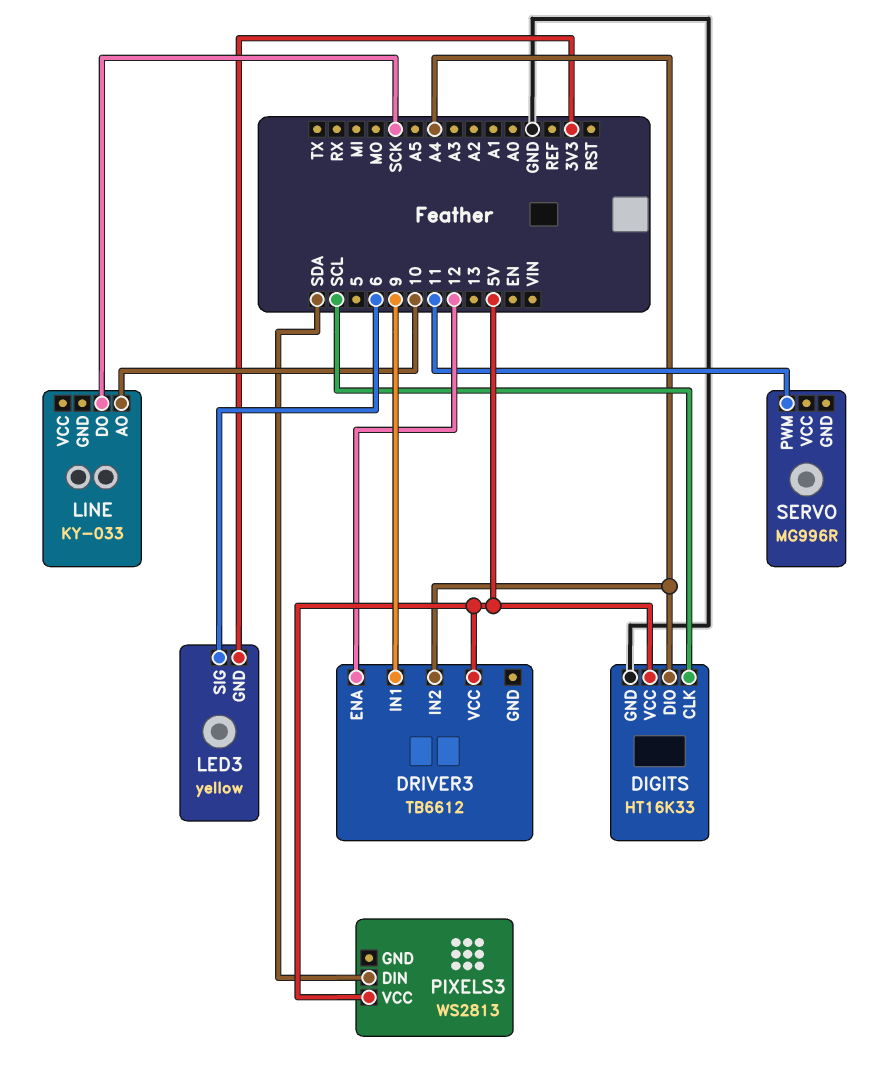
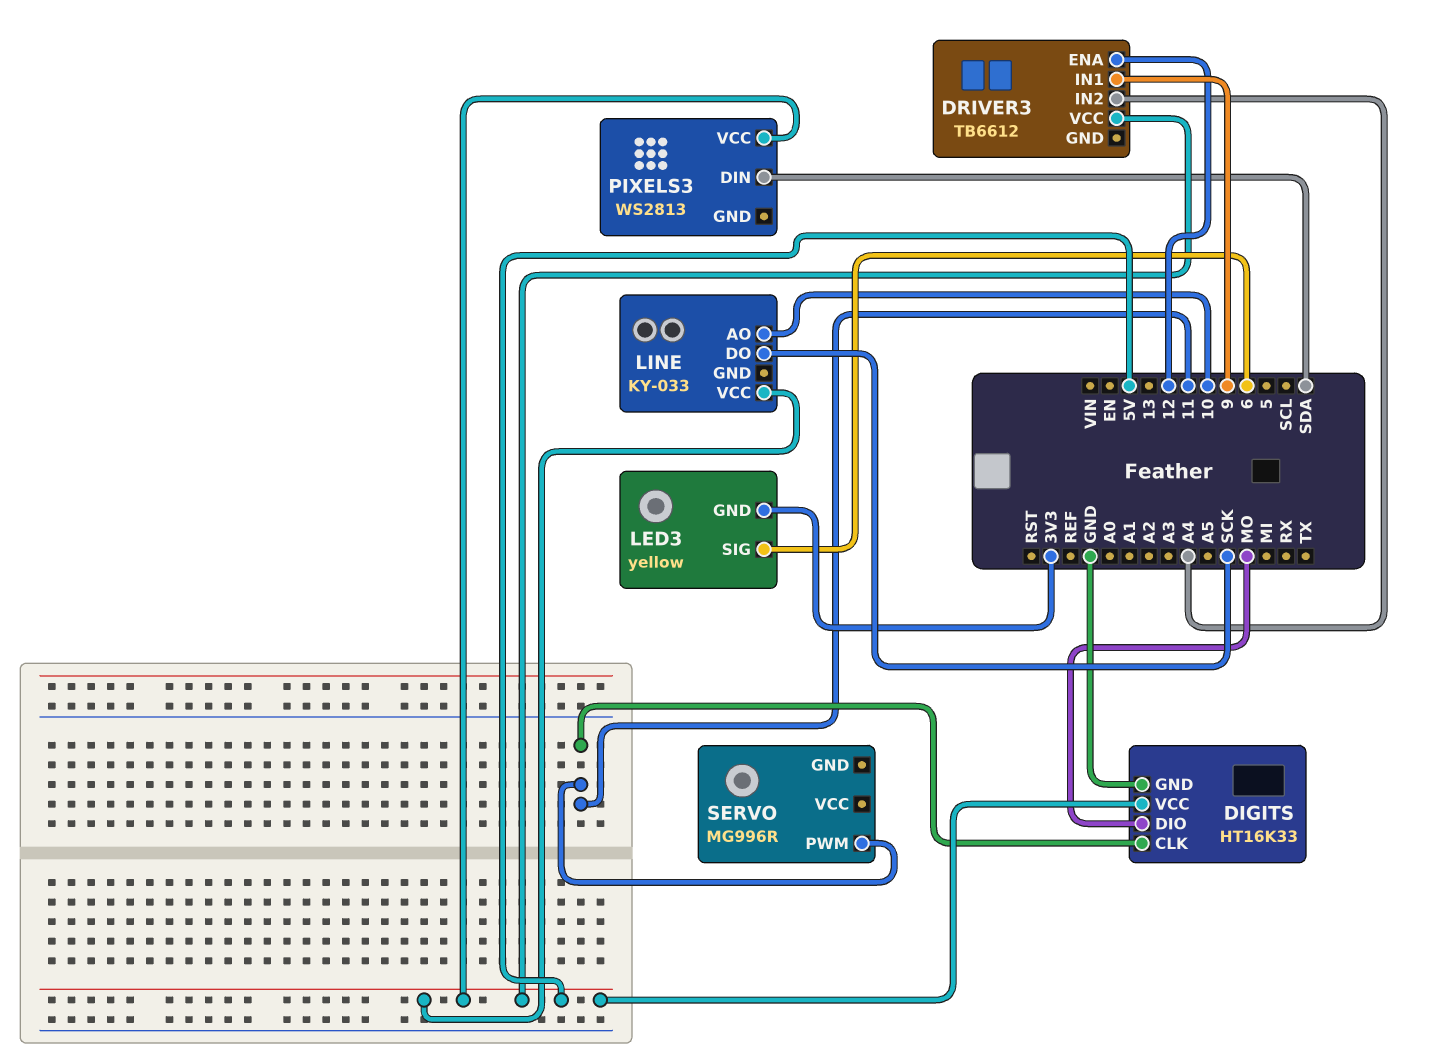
DIGITS pin CLK: SCL -> 11
DIGITS pin DIO: A4 -> MO
LINE pin VCC: none -> 5V

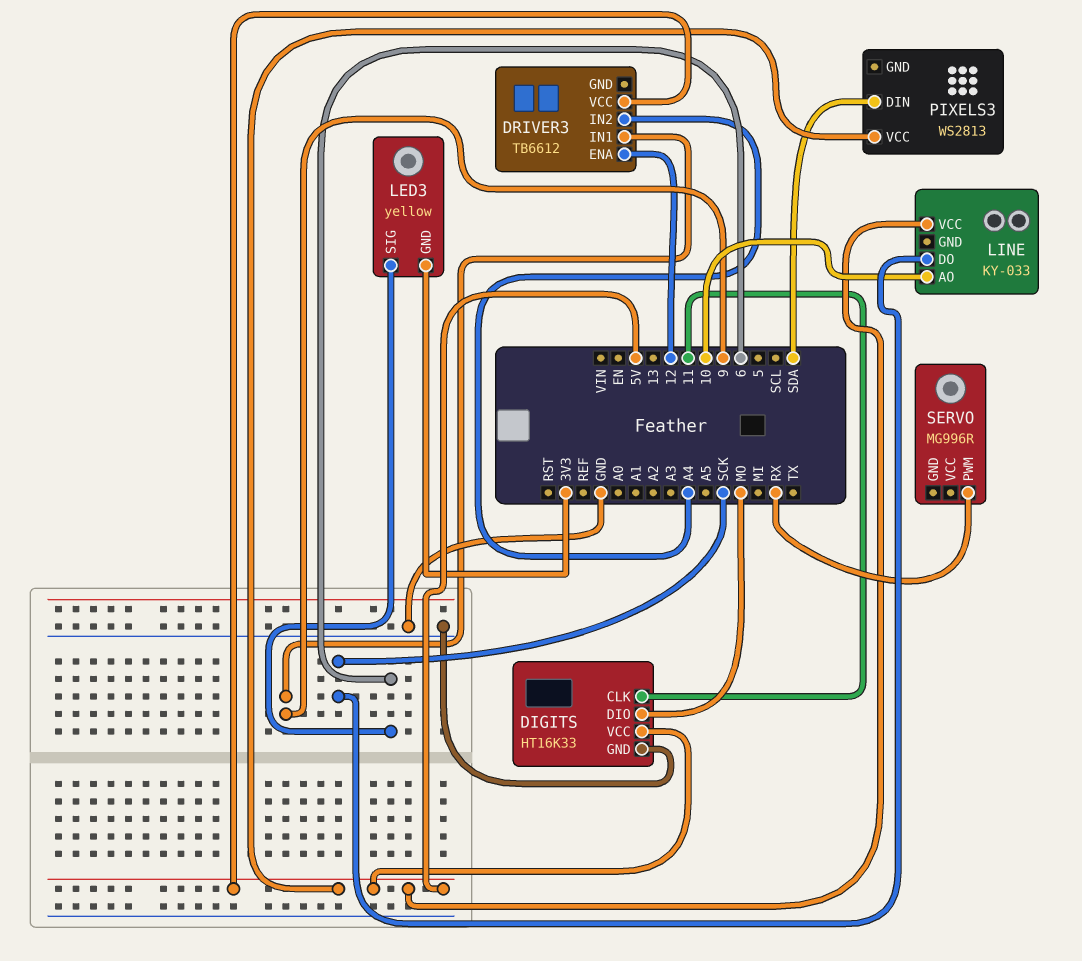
SERVO pin PWM: 11 -> RX

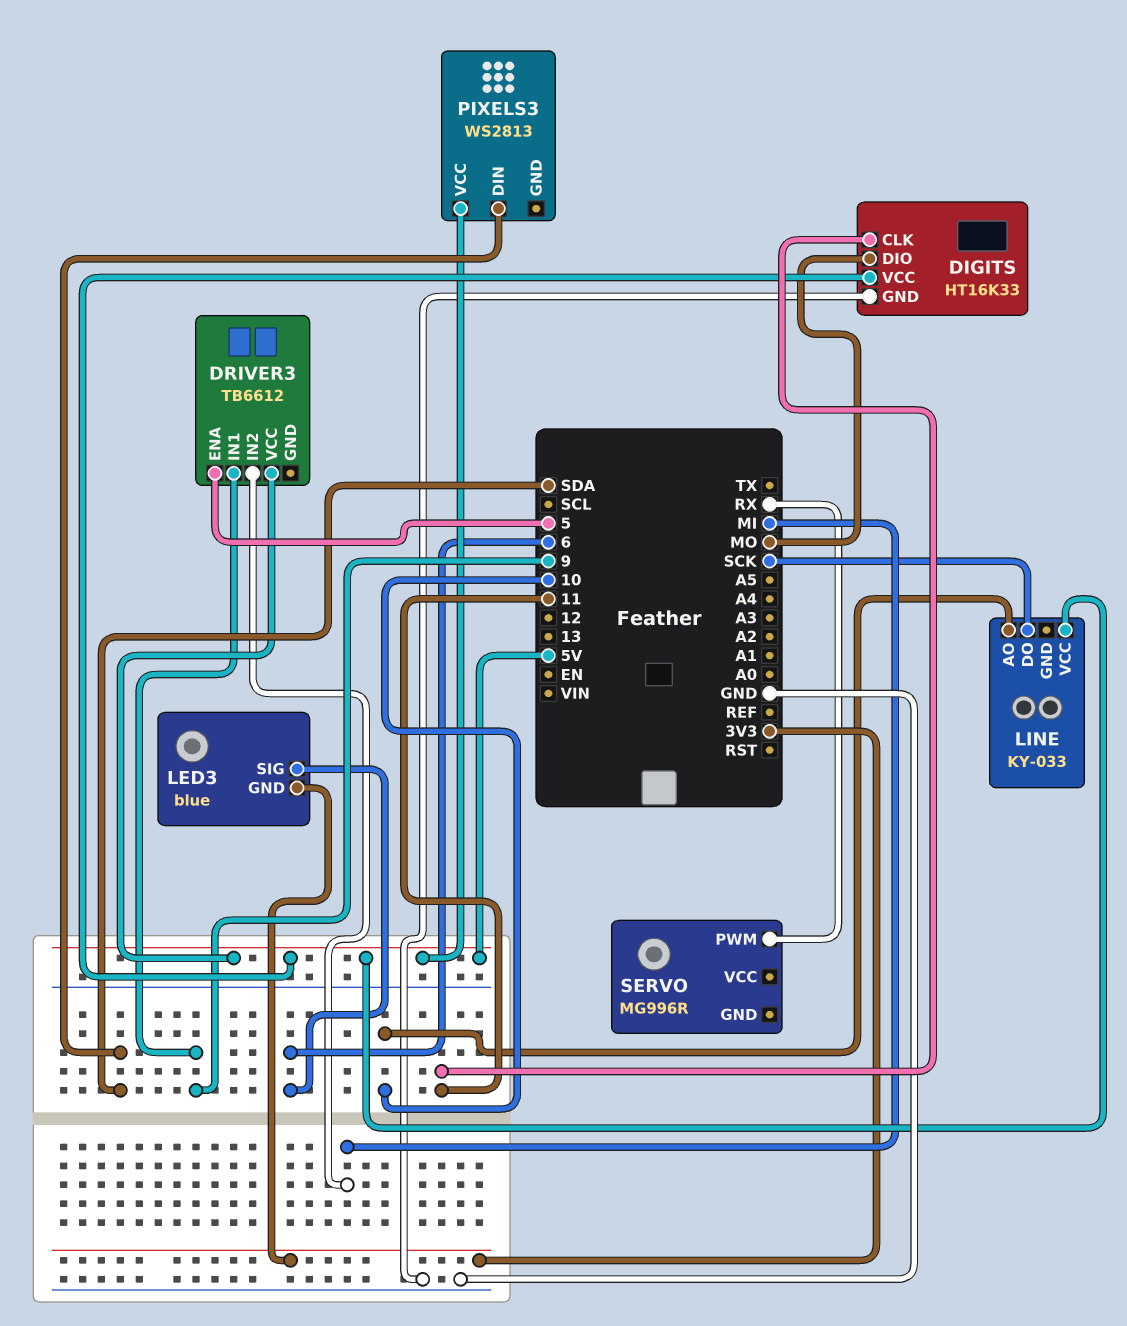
DRIVER3 pin ENA: 12 -> 5
DRIVER3 pin IN2: A4 -> MI
LED3: yellow -> blue

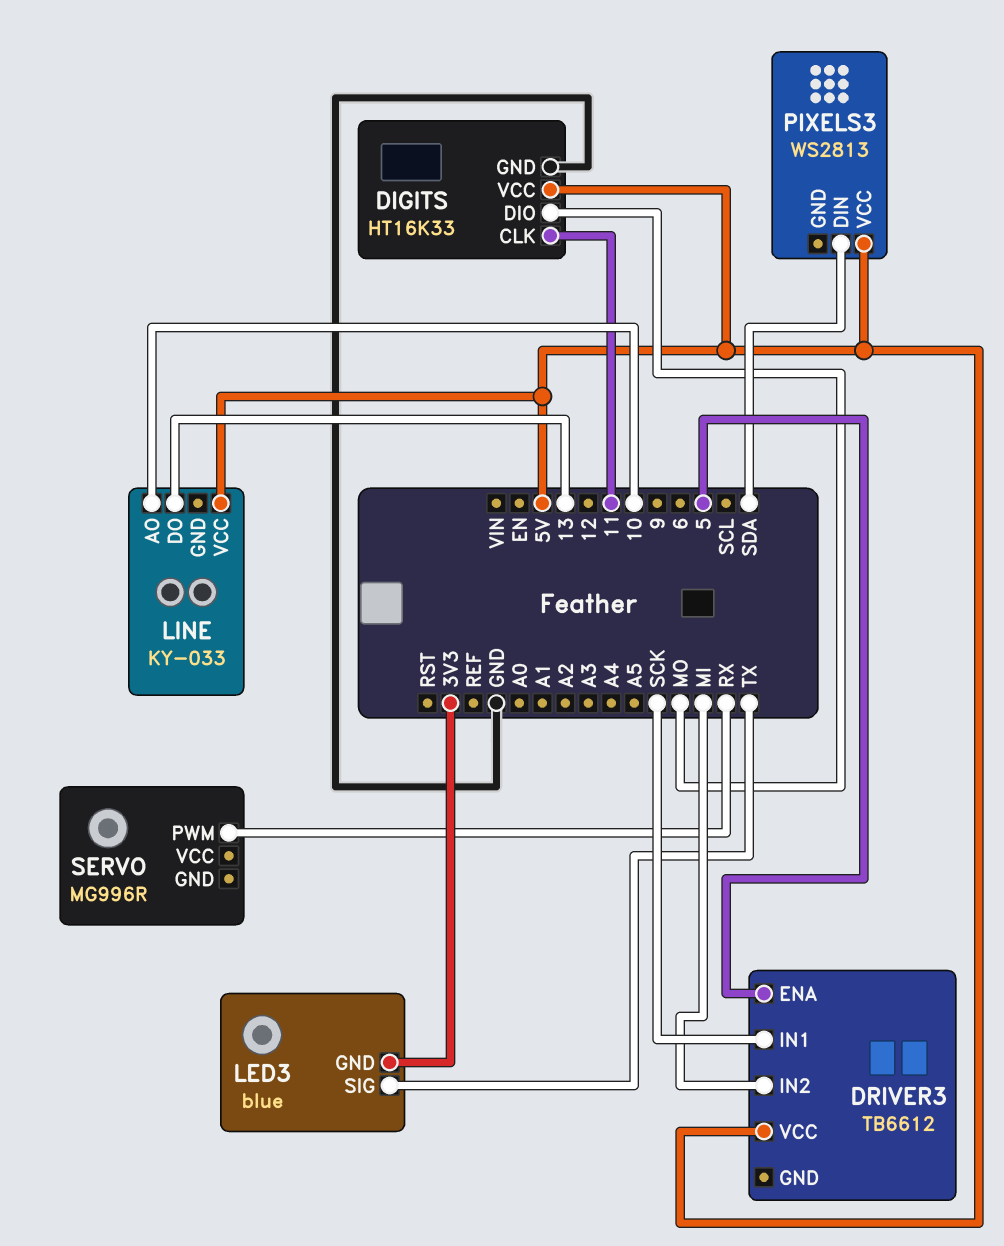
DRIVER3 pin IN1: 9 -> SCK
LED3 pin SIG: 6 -> TX
LINE pin DO: SCK -> 13

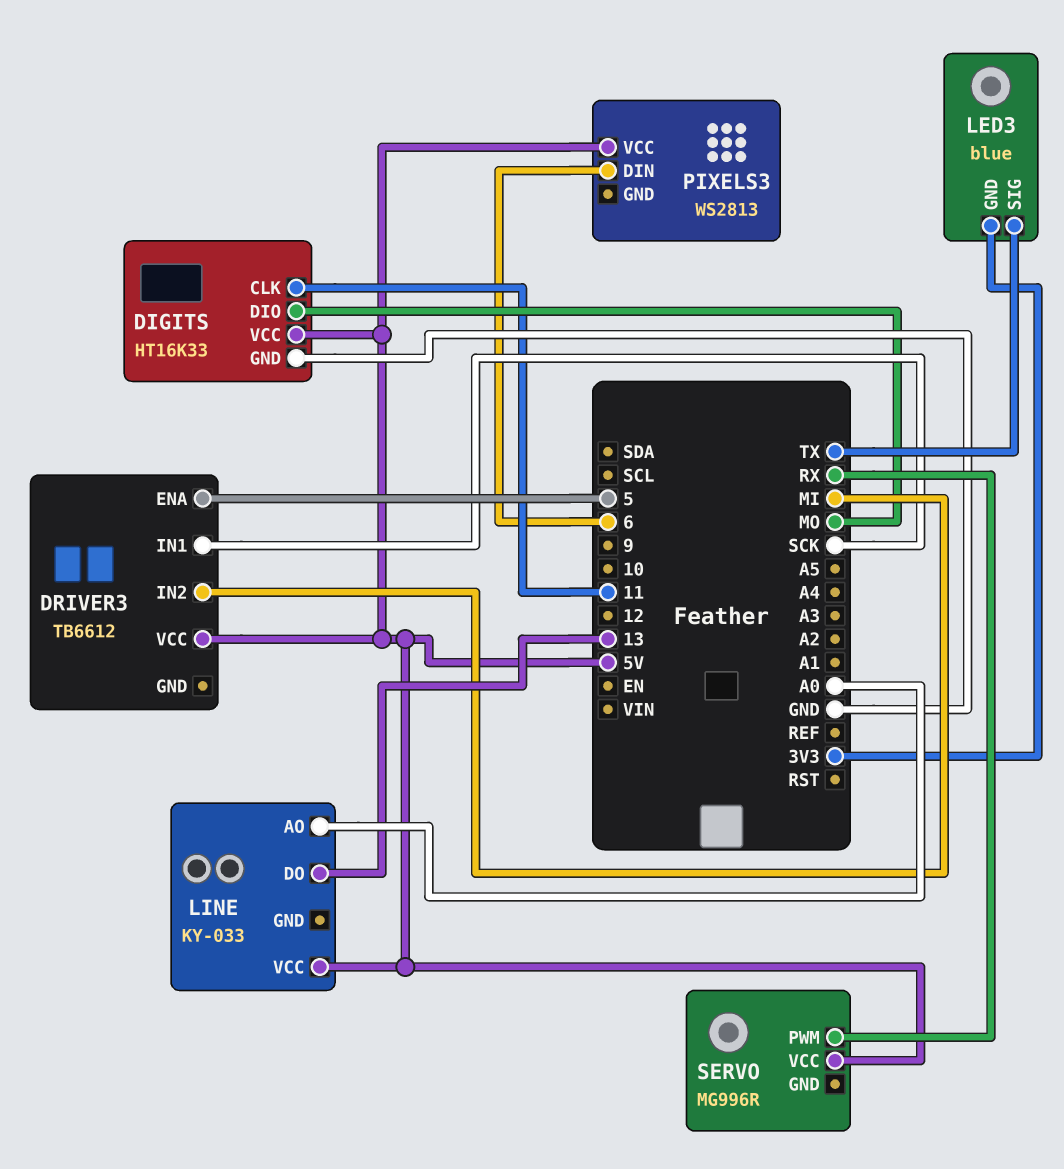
LINE pin AO: 10 -> A0
PIXELS3 pin DIN: SDA -> 6
SERVO pin VCC: none -> 5V

